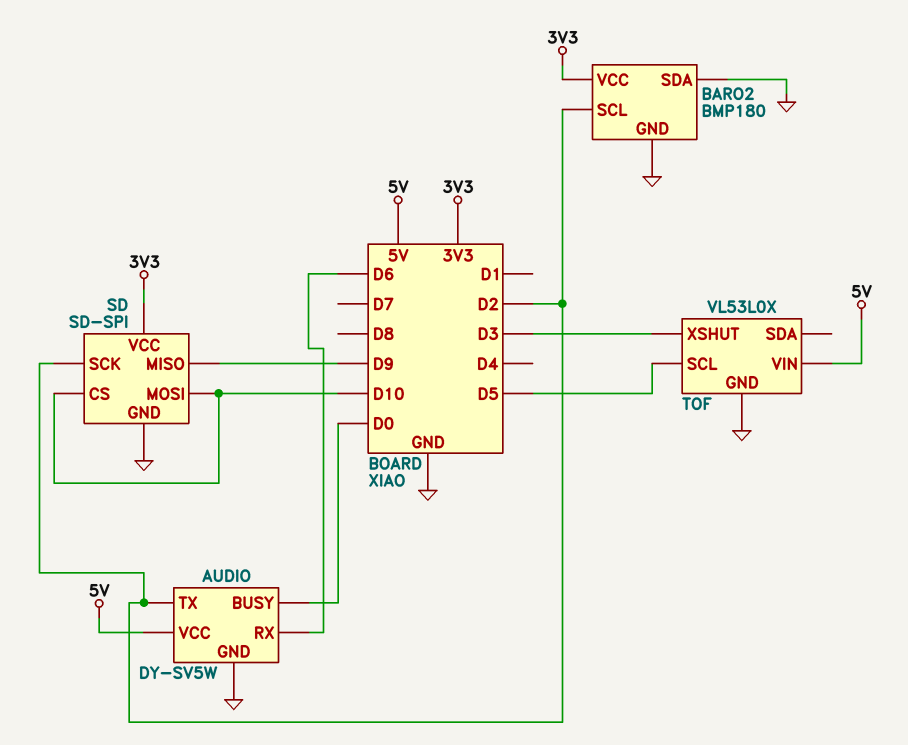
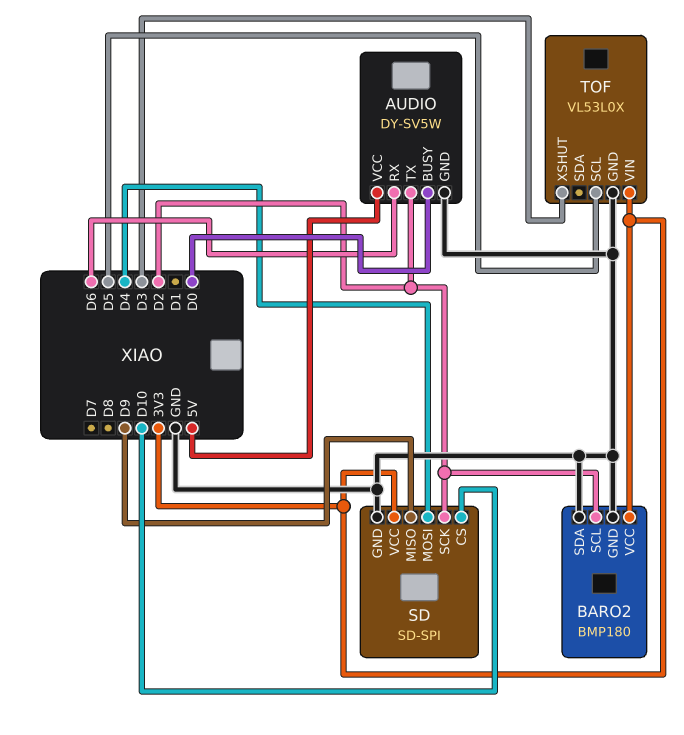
SD pin MOSI: D10 -> D4
TOF pin VIN: 5V -> 3V3

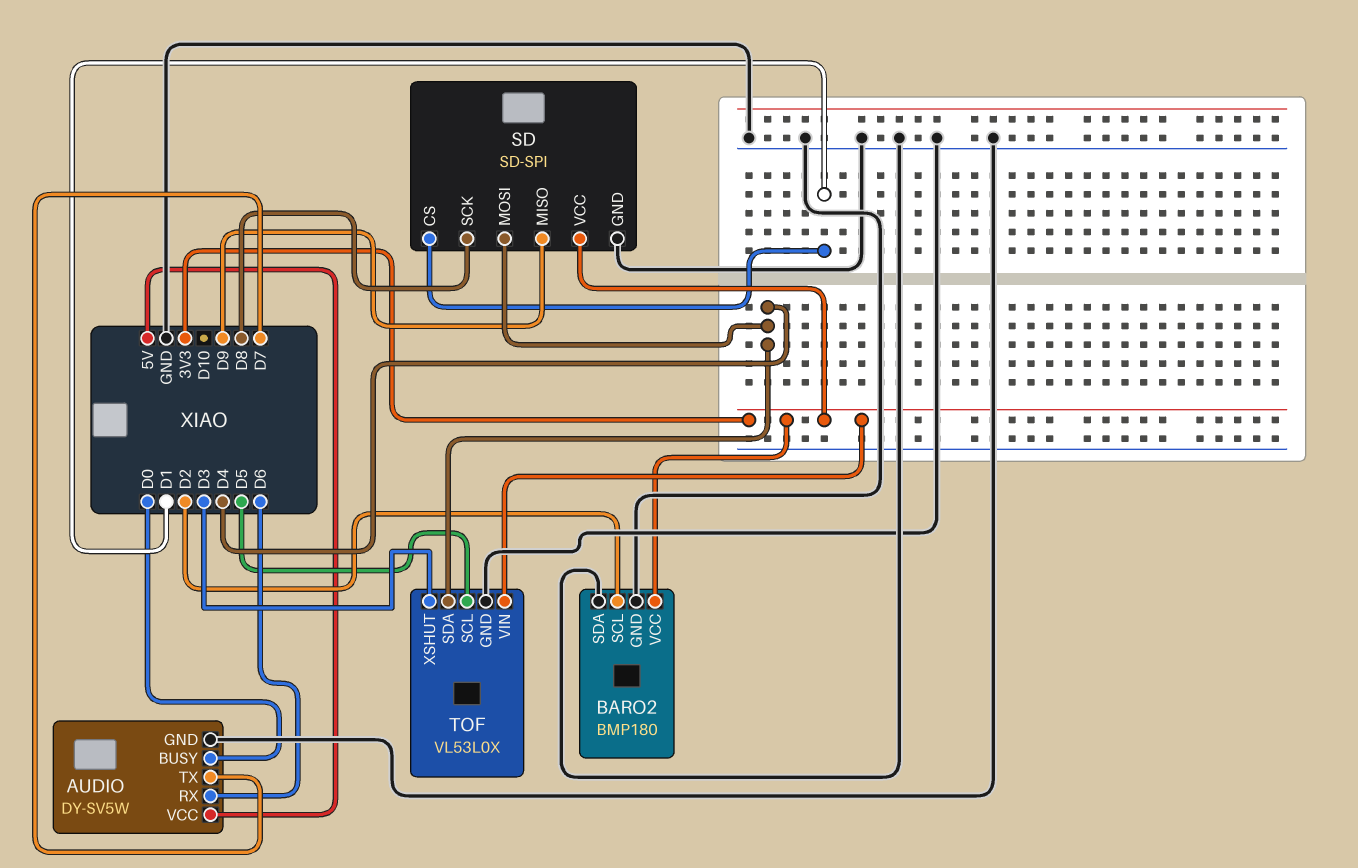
AUDIO pin TX: D2 -> D7
SD pin CS: D10 -> D1
SD pin SCK: D2 -> D8
TOF pin SDA: none -> D4

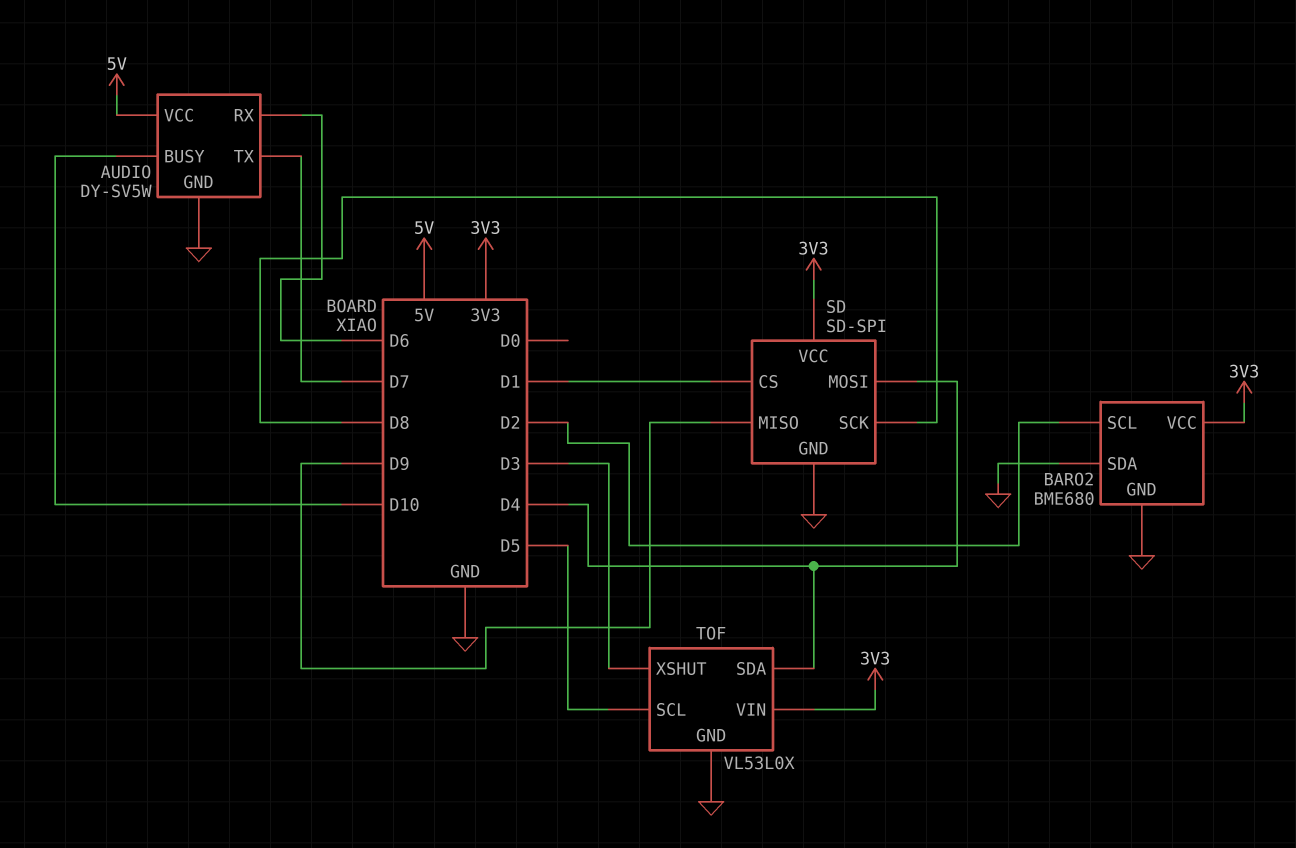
AUDIO pin BUSY: D0 -> D10
BARO2: BMP180 -> BME680

